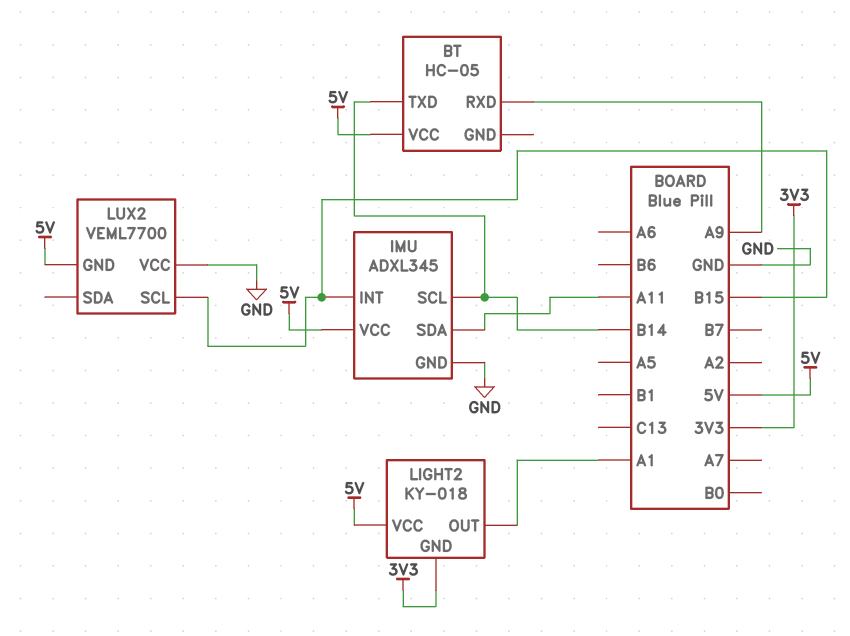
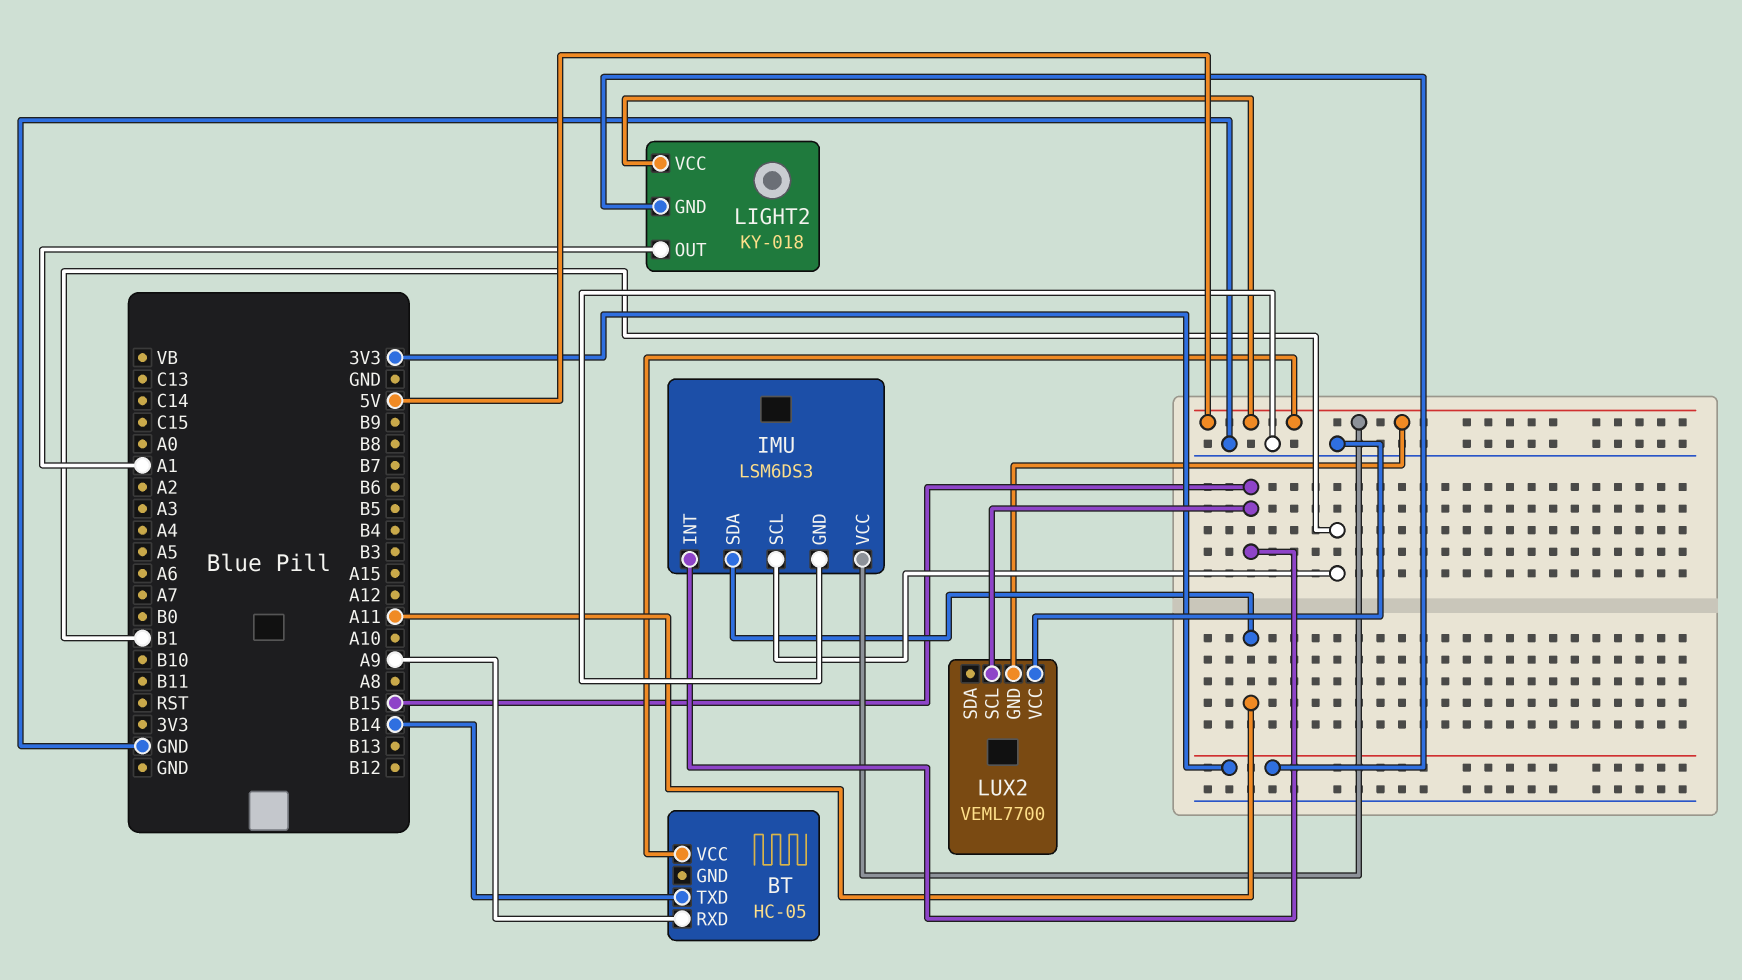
IMU: ADXL345 -> LSM6DS3
IMU pin SCL: B14 -> B1

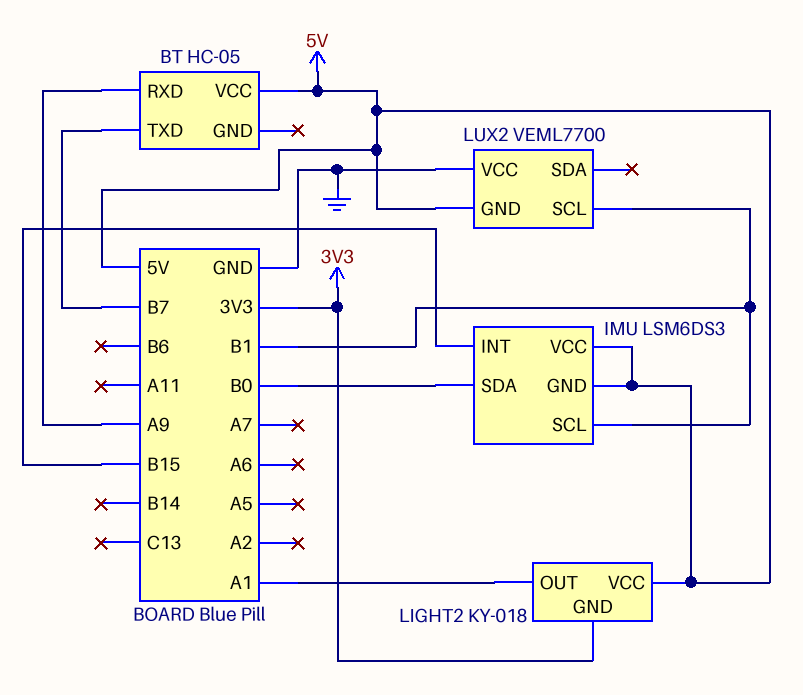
BT pin TXD: B14 -> B7
IMU pin GND: GND -> 5V
IMU pin SDA: A11 -> B0
LUX2 pin SCL: B15 -> B1

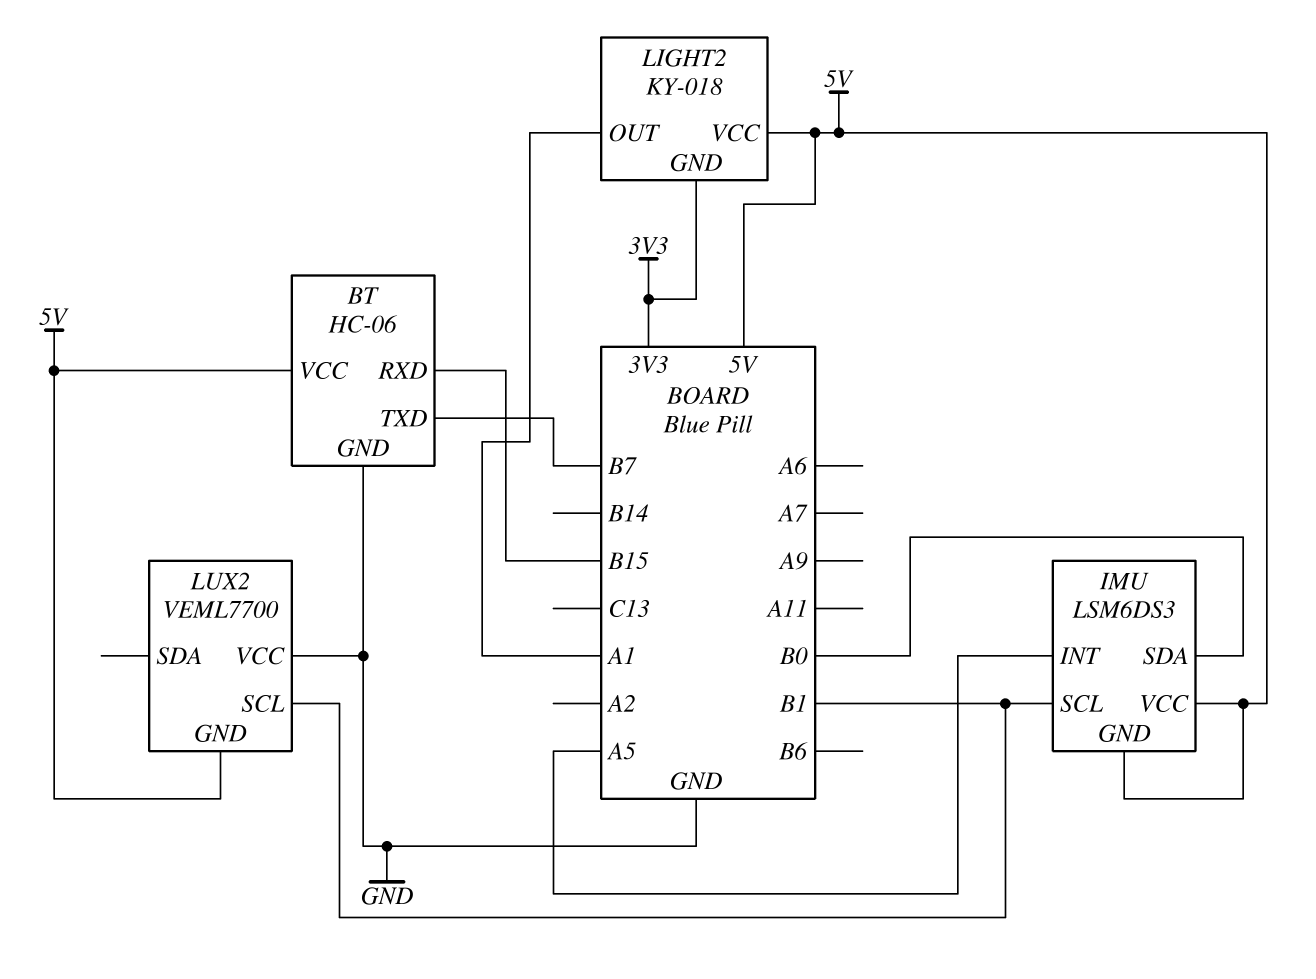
BT: HC-05 -> HC-06
BT pin GND: none -> GND
BT pin RXD: A9 -> B15
IMU pin INT: B15 -> A5

